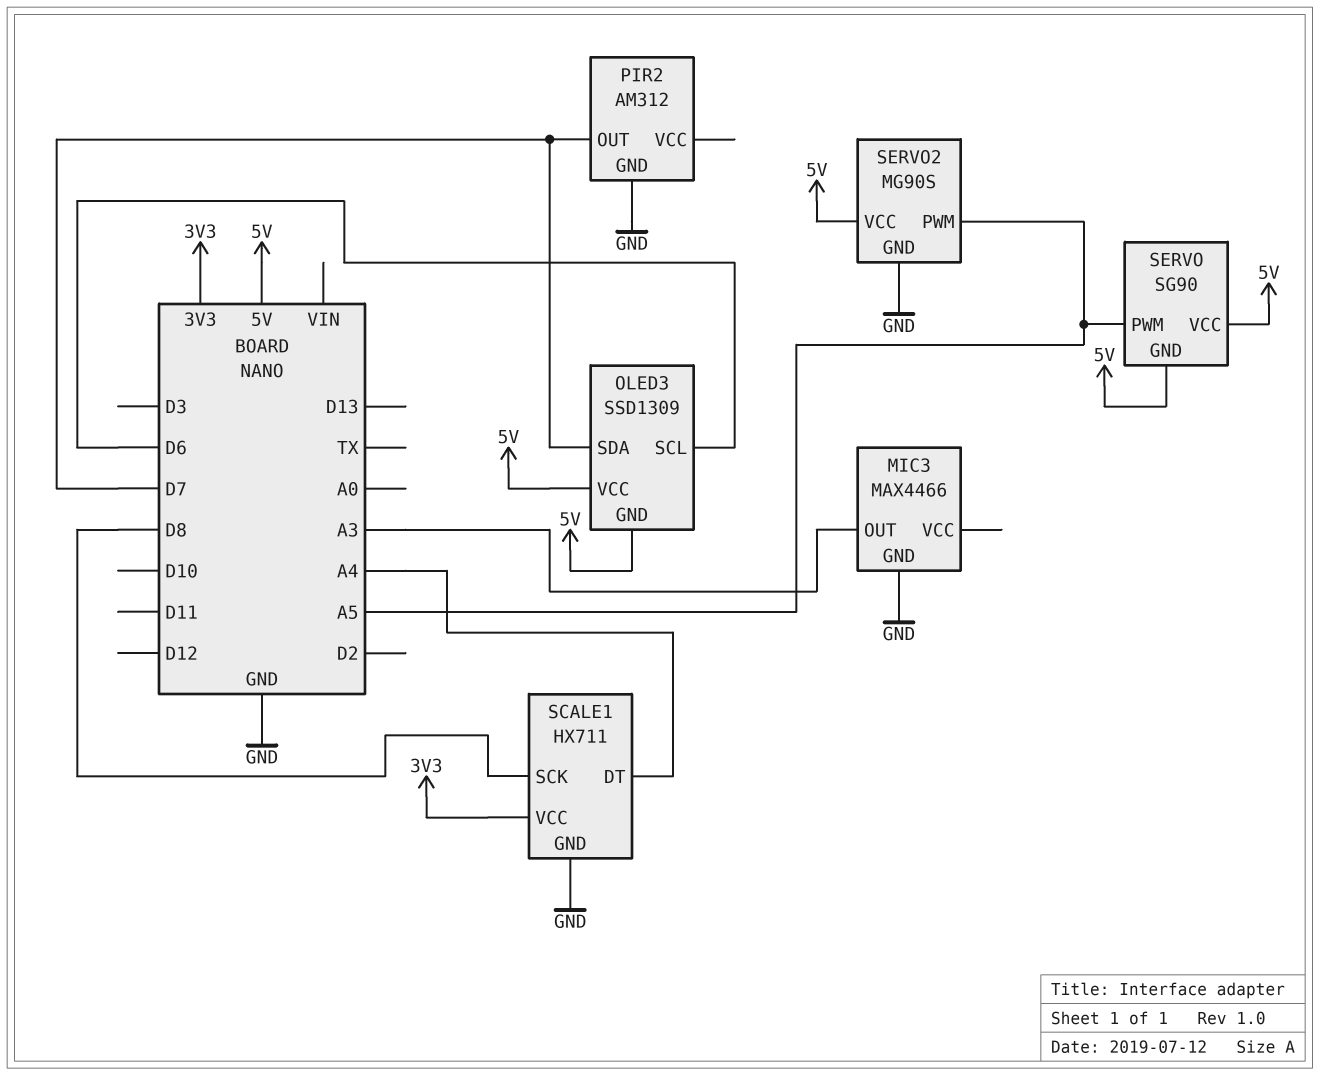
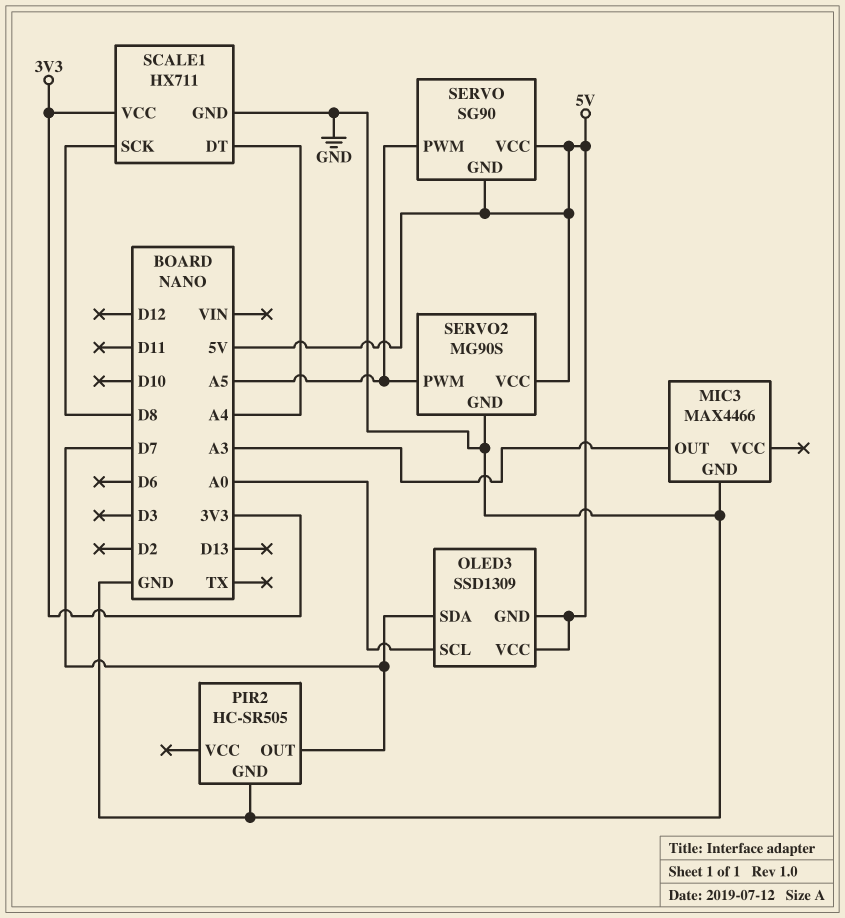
OLED3 pin SCL: D6 -> A0
PIR2: AM312 -> HC-SR505

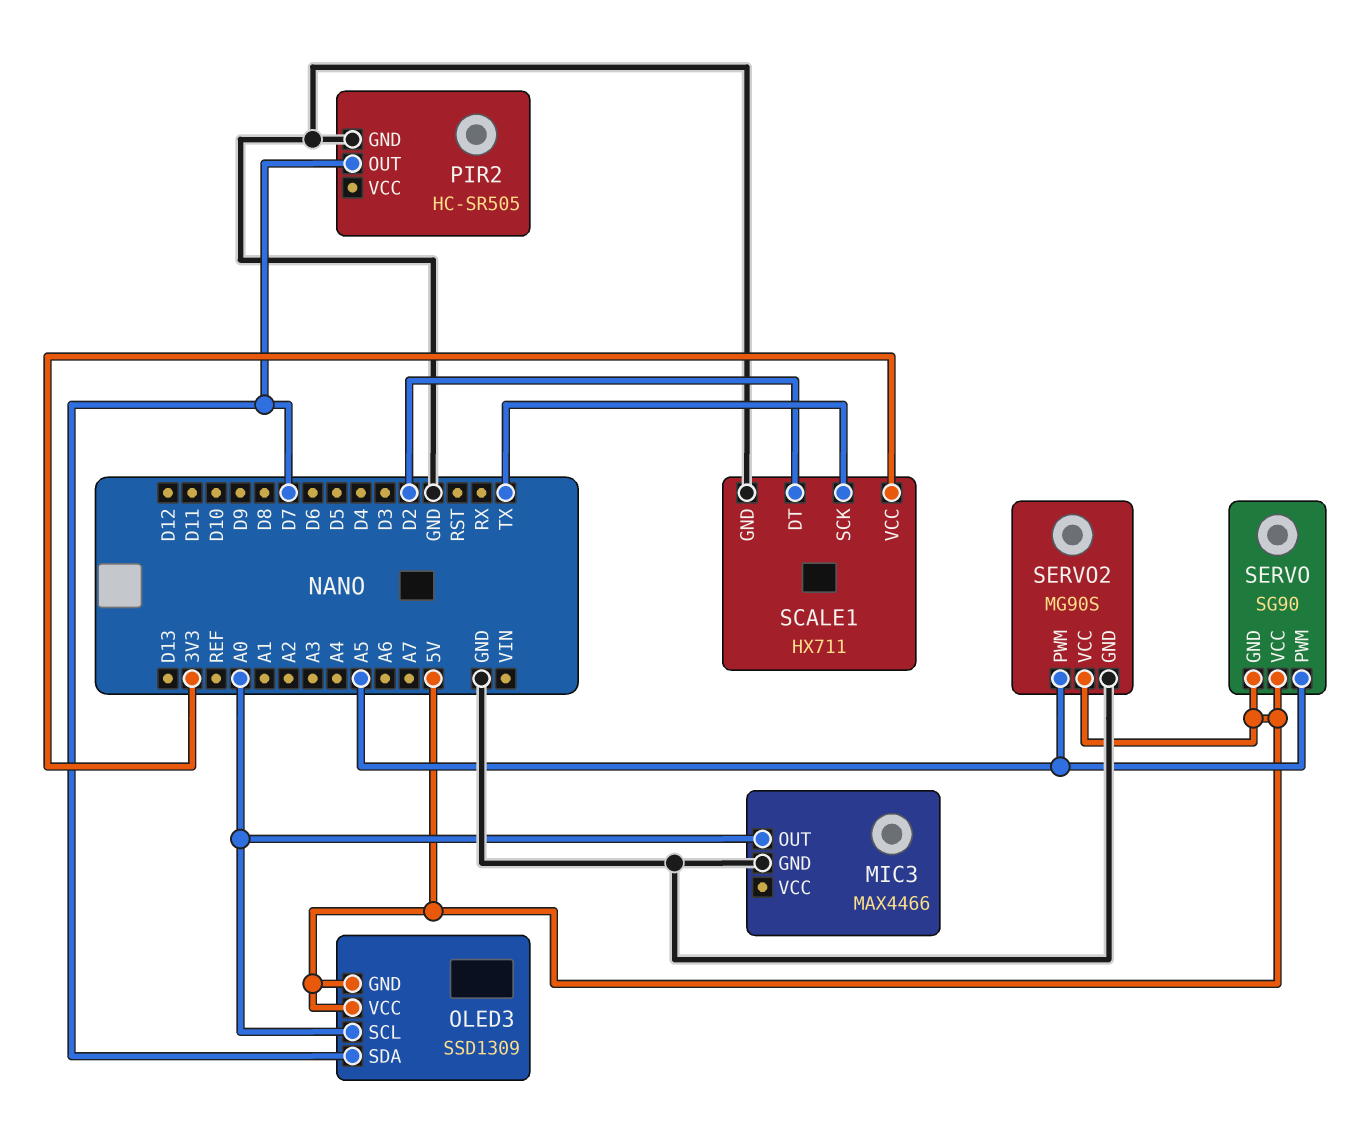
MIC3 pin OUT: A3 -> A0
SCALE1 pin DT: A4 -> D2
SCALE1 pin SCK: D8 -> TX

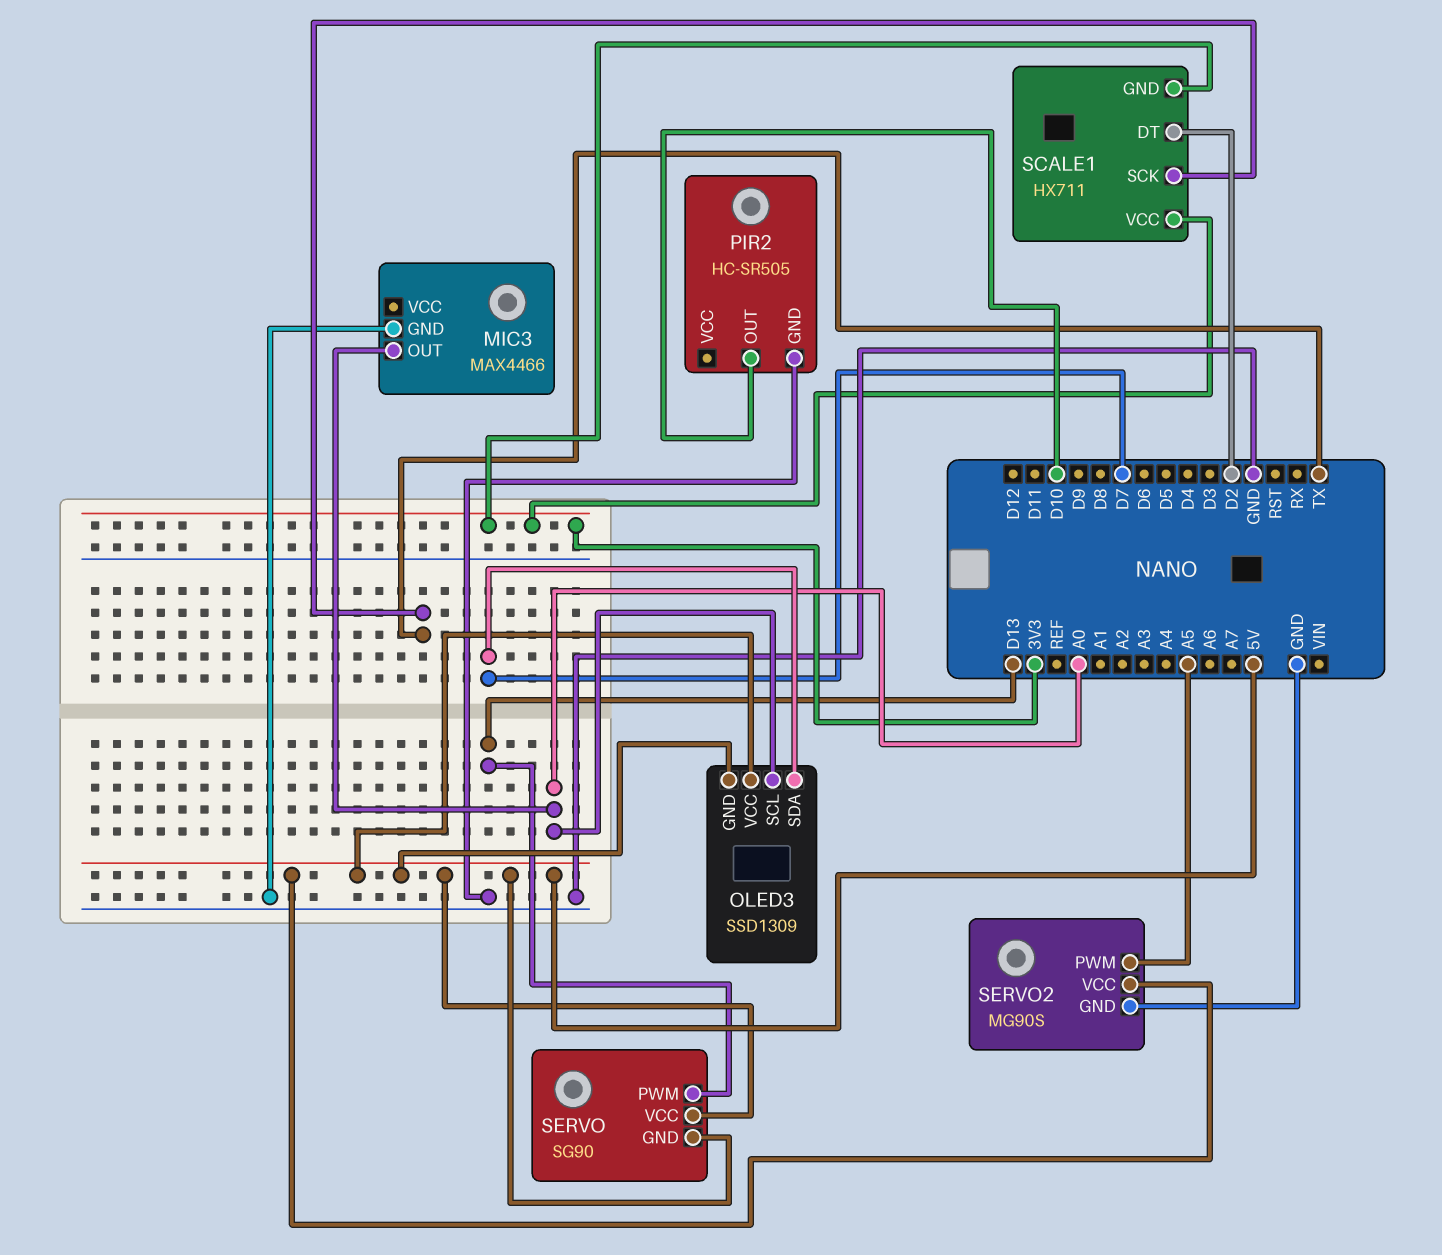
PIR2 pin OUT: D7 -> D10
SCALE1 pin GND: GND -> 3V3
SERVO pin PWM: A5 -> D13

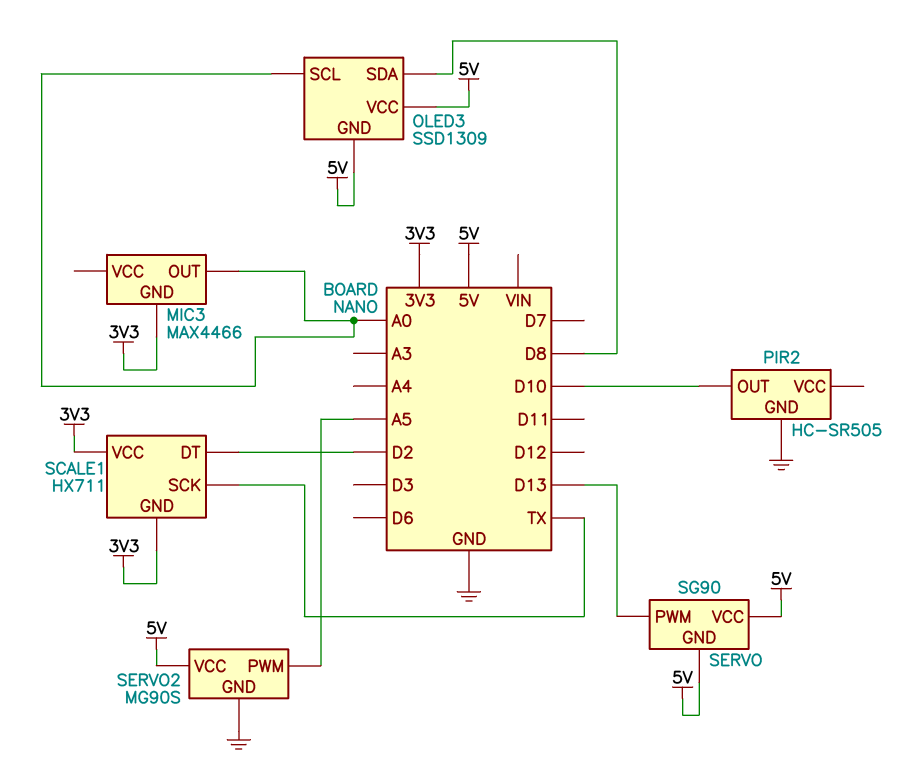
MIC3 pin GND: GND -> 3V3
OLED3 pin SDA: D7 -> D8

